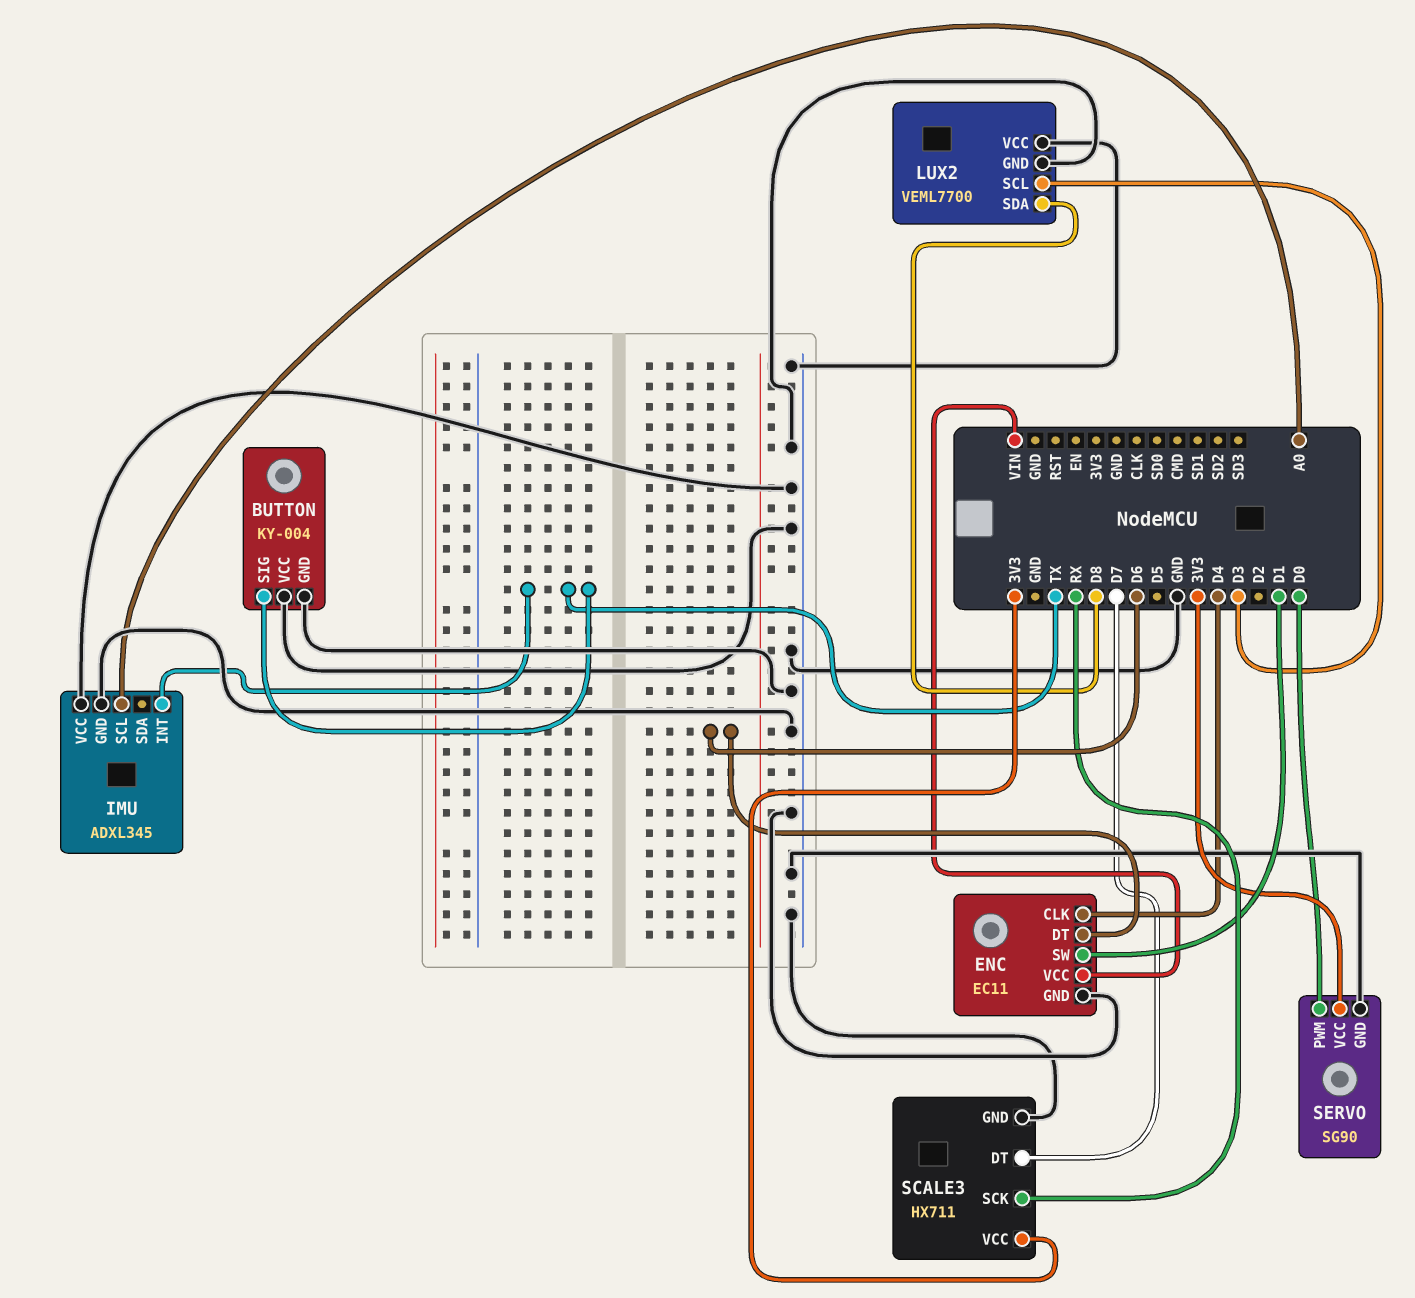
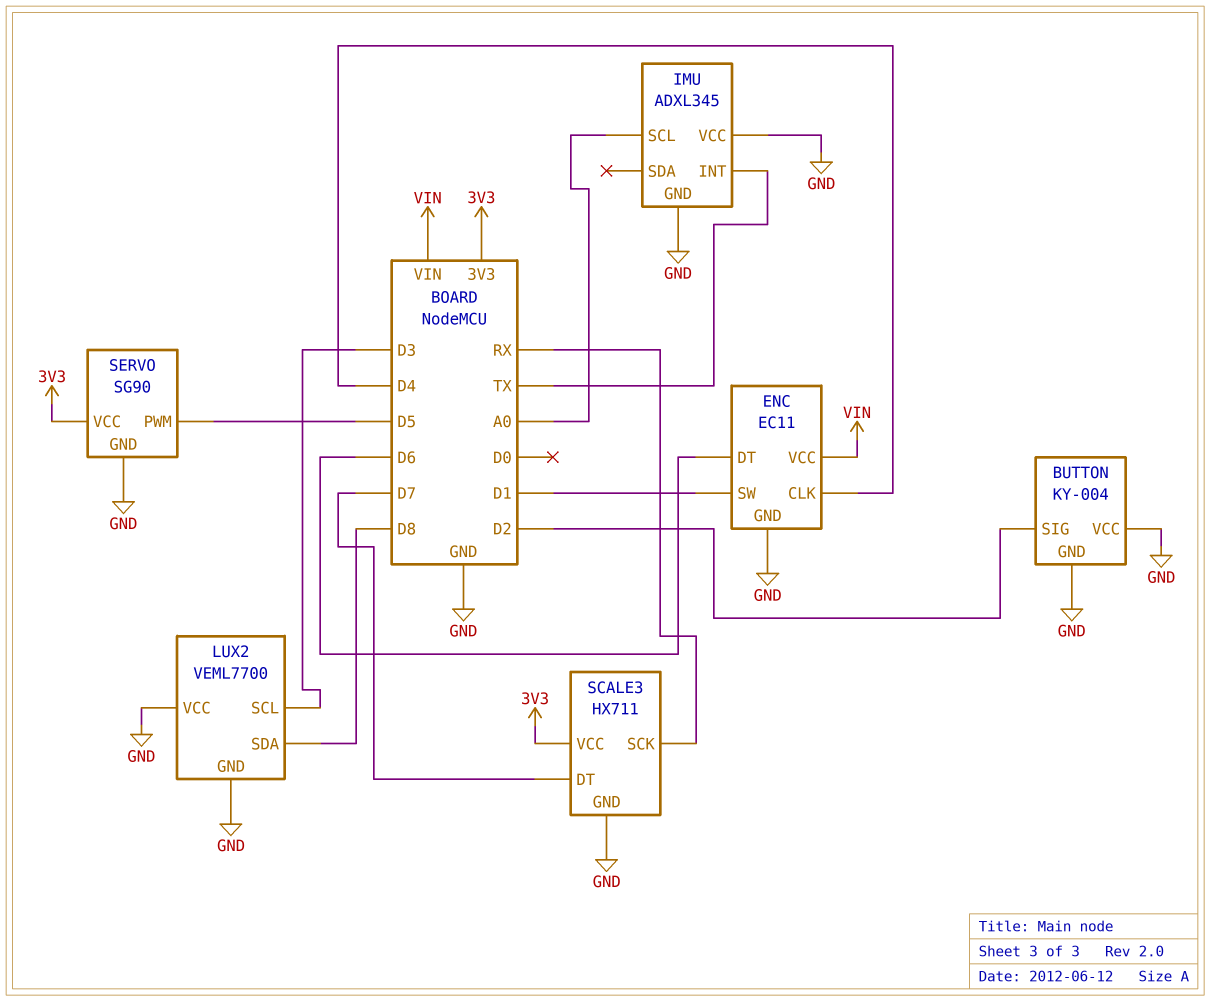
BUTTON pin SIG: TX -> D2
SERVO pin PWM: D0 -> D5

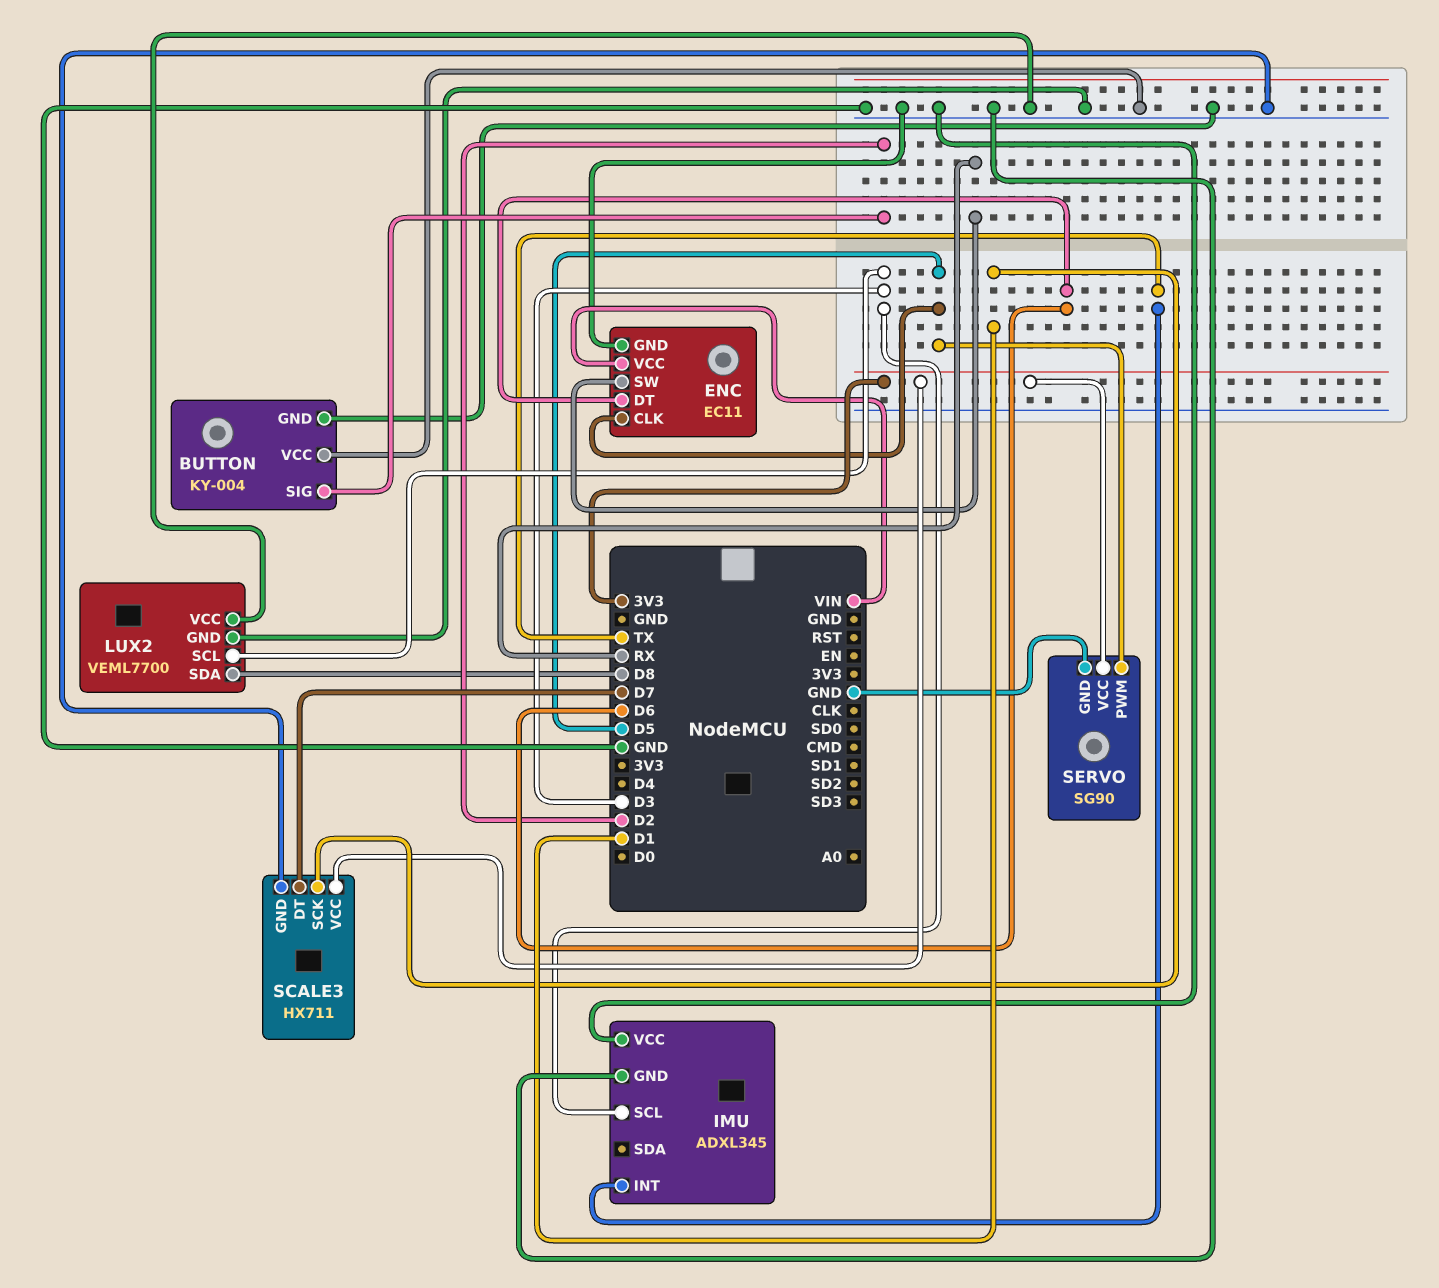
ENC pin CLK: D4 -> D5
ENC pin SW: D1 -> RX
IMU pin SCL: A0 -> D3
SCALE3 pin SCK: RX -> D1

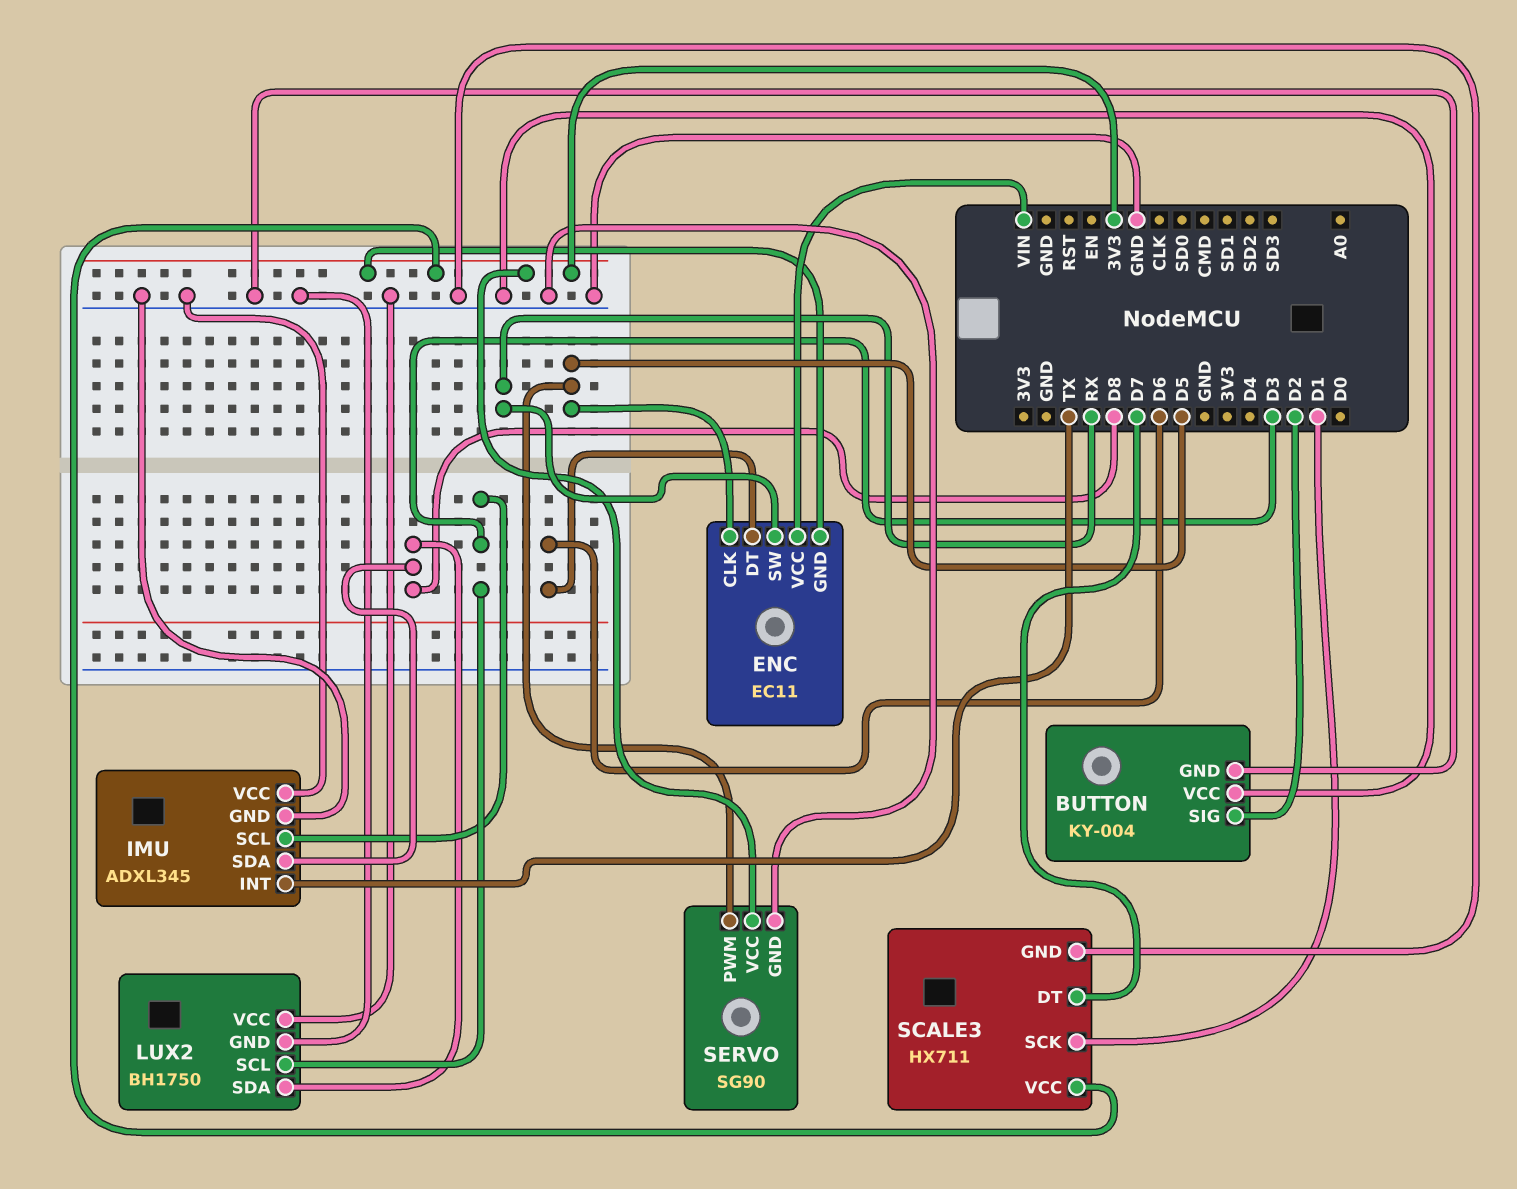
ENC pin GND: GND -> 3V3
IMU pin SDA: none -> D8
LUX2: VEML7700 -> BH1750

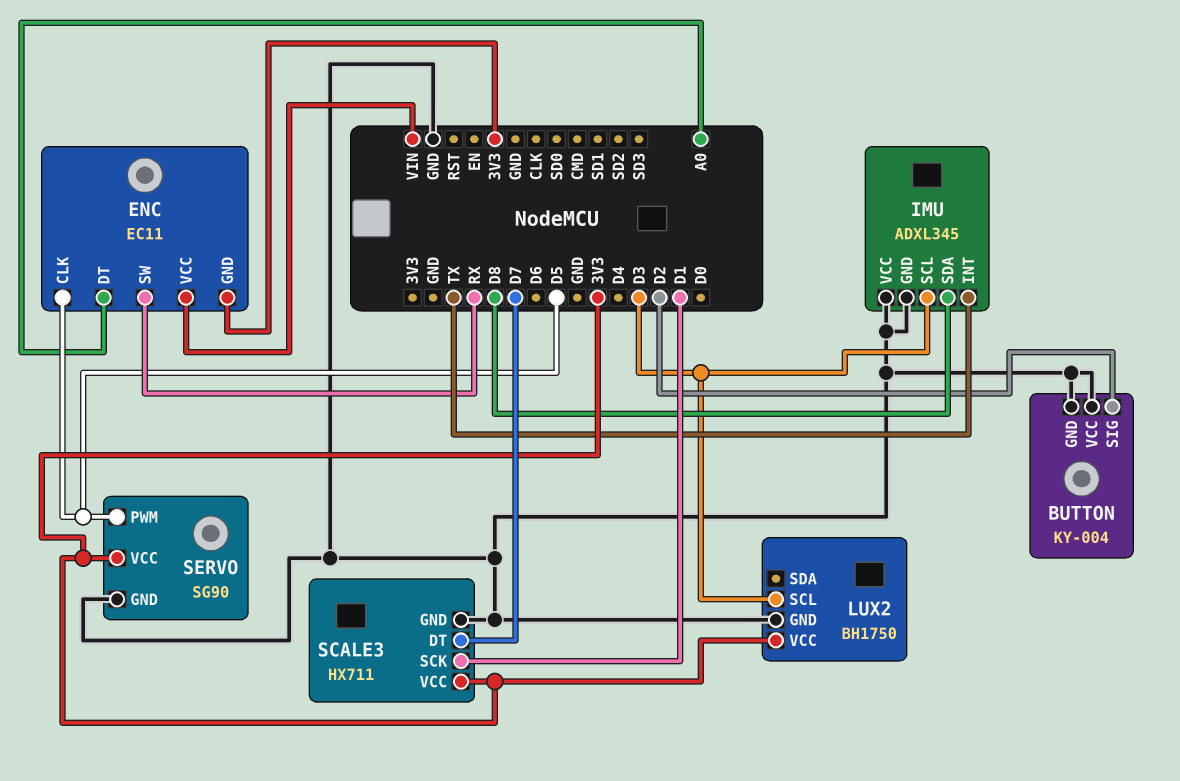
ENC pin DT: D6 -> A0
LUX2 pin SDA: D8 -> none
LUX2 pin VCC: GND -> 3V3

